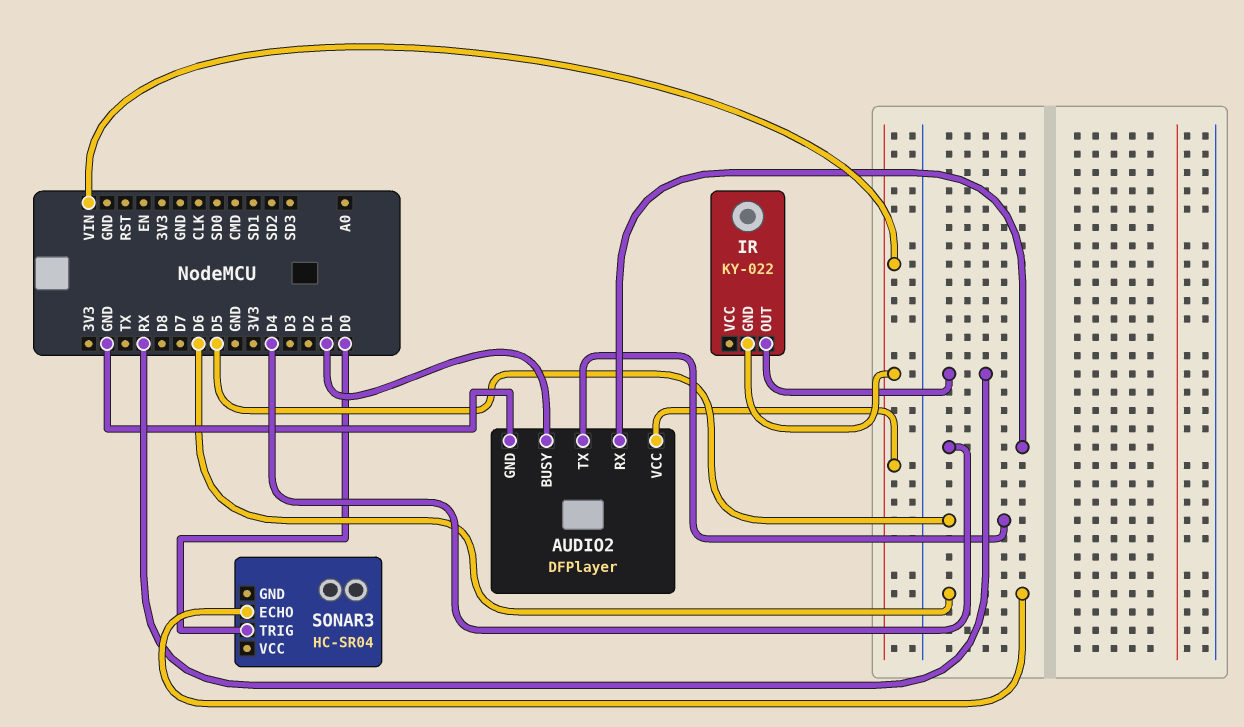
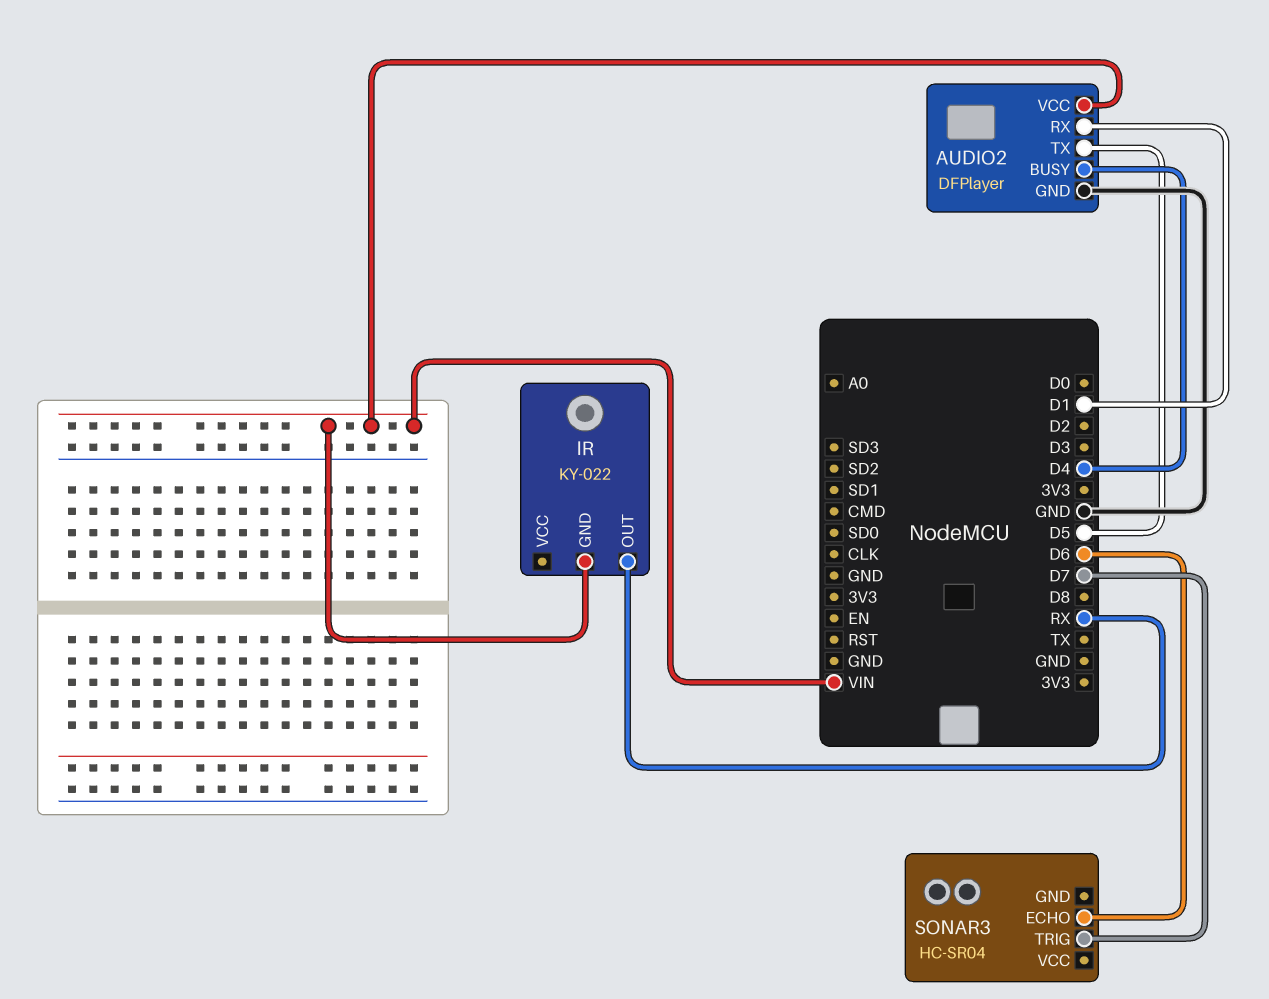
AUDIO2 pin BUSY: D1 -> D4
AUDIO2 pin RX: D4 -> D1
SONAR3 pin TRIG: D0 -> D7

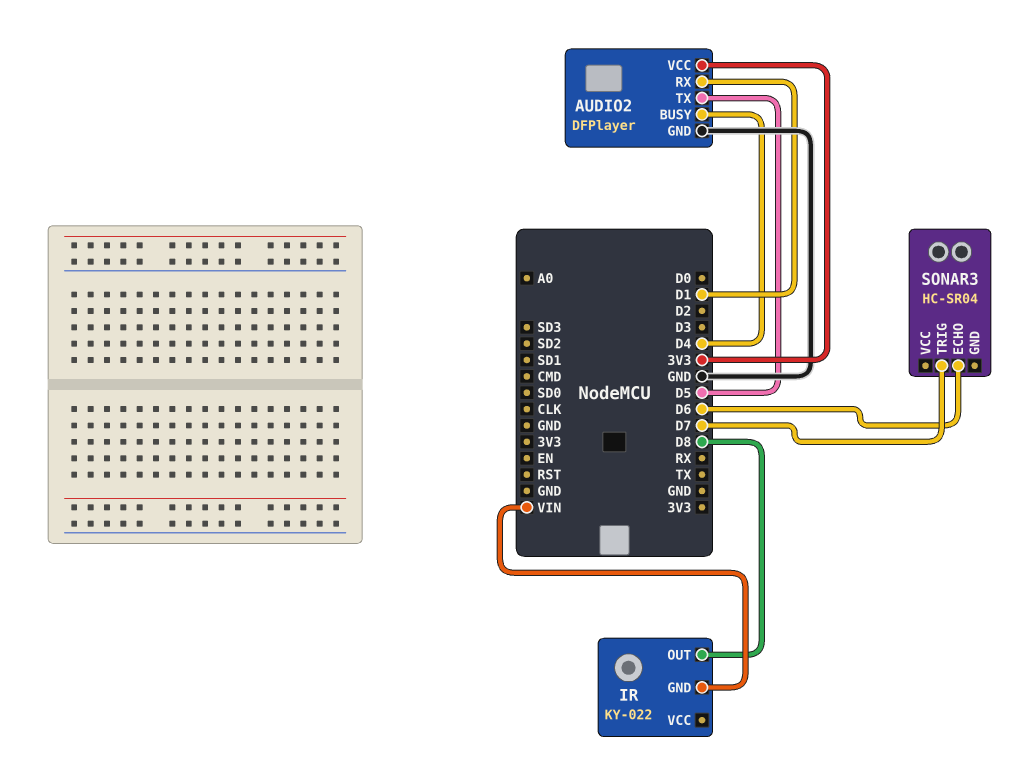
AUDIO2 pin VCC: VIN -> 3V3
IR pin OUT: RX -> D8

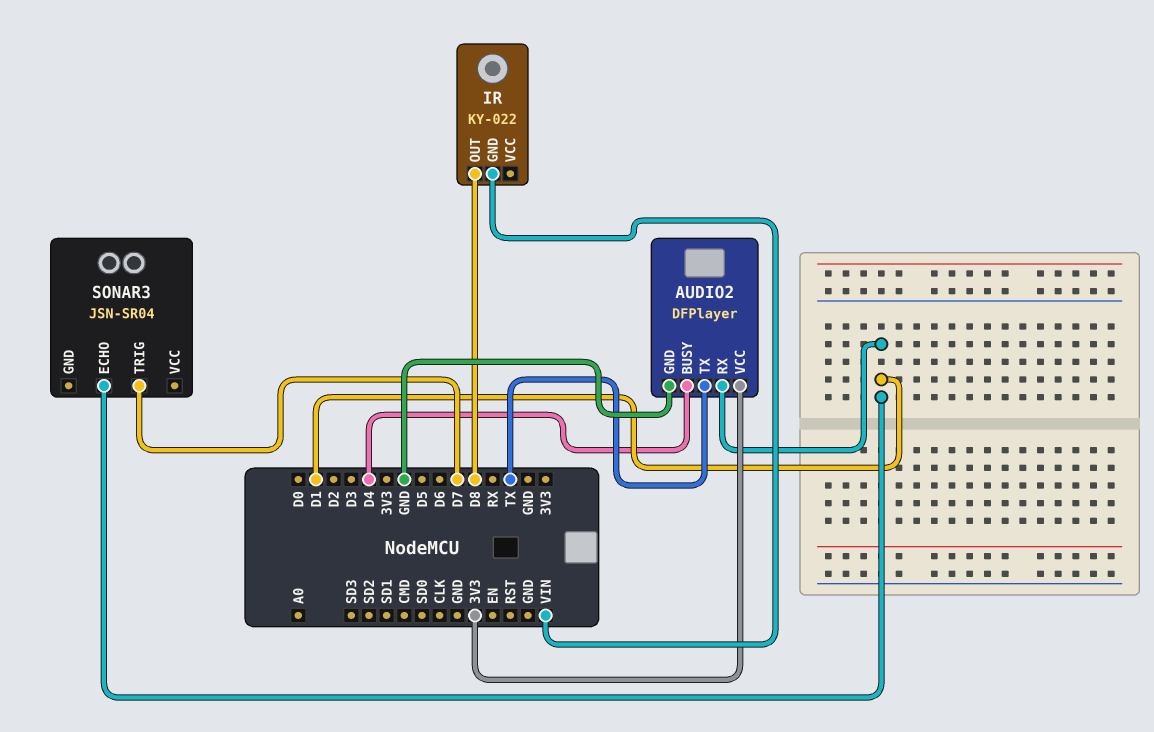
AUDIO2 pin TX: D5 -> TX
SONAR3: HC-SR04 -> JSN-SR04
SONAR3 pin ECHO: D6 -> D1

